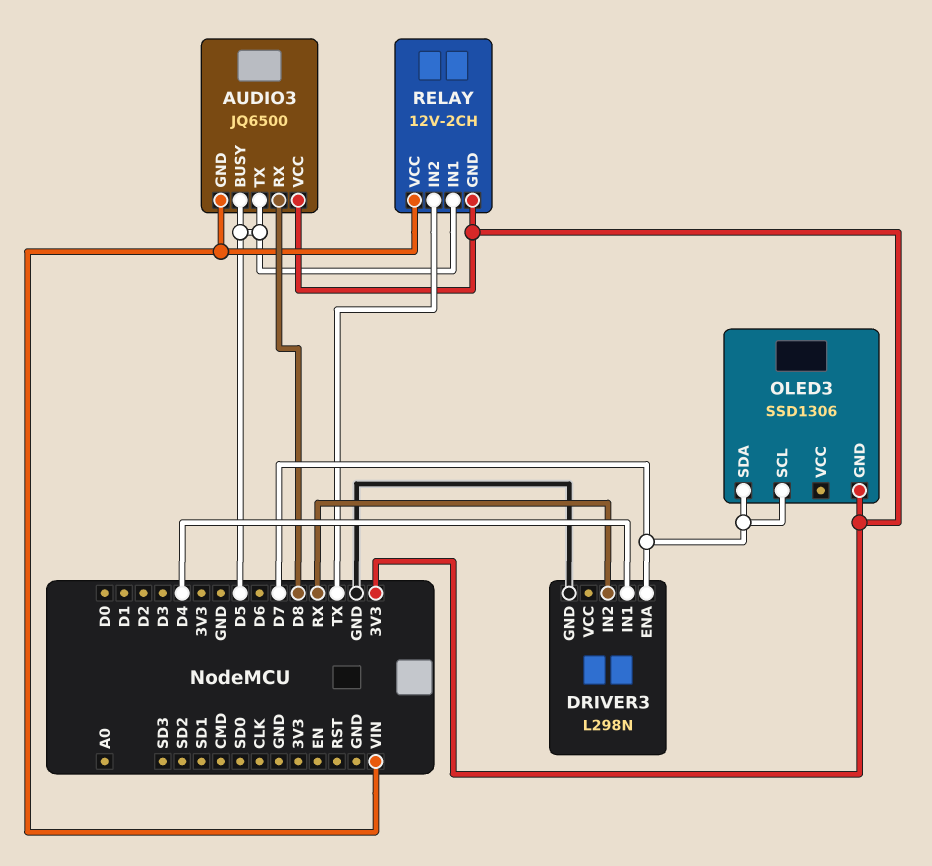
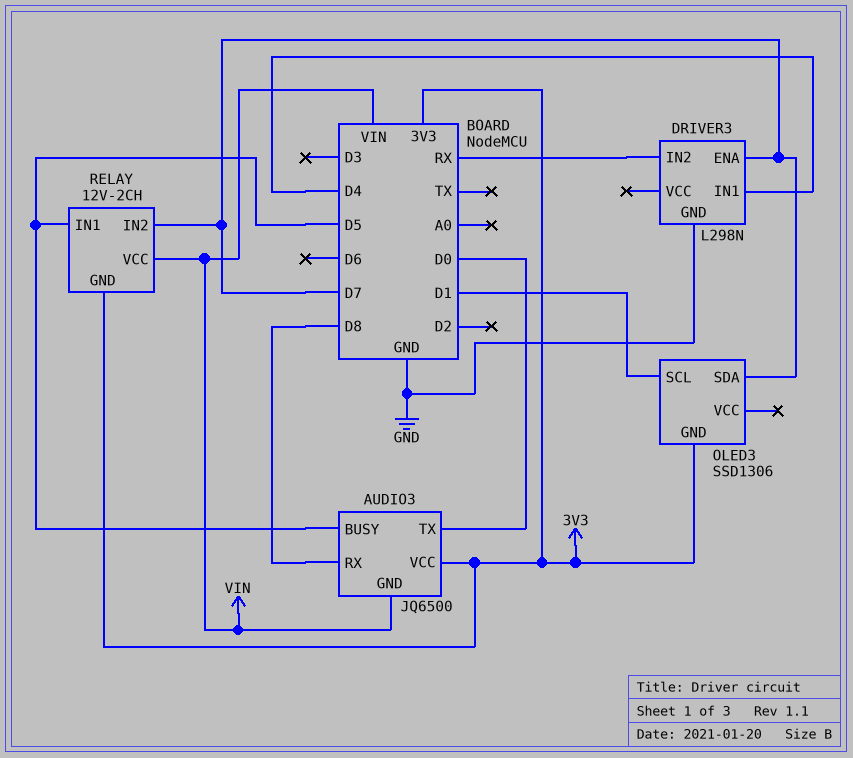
AUDIO3 pin TX: D5 -> D0
OLED3 pin SCL: D7 -> D1
RELAY pin IN2: TX -> D7

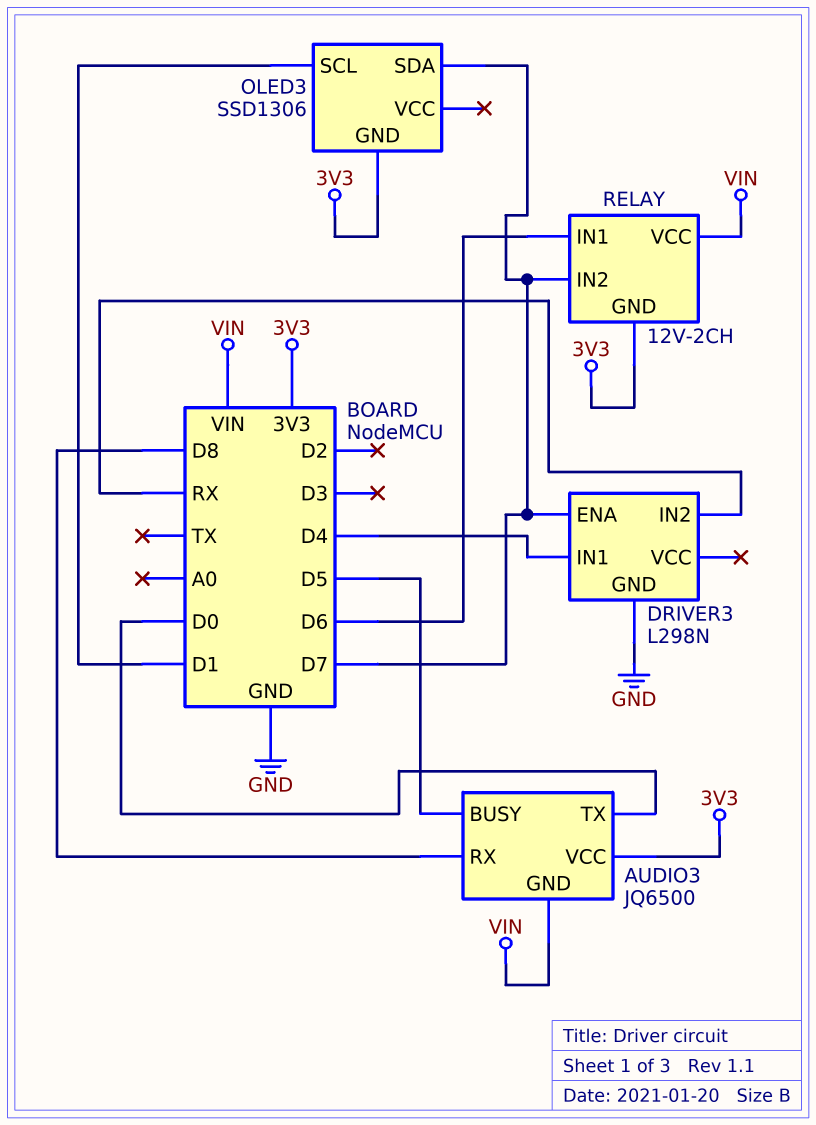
RELAY pin IN1: D5 -> D6

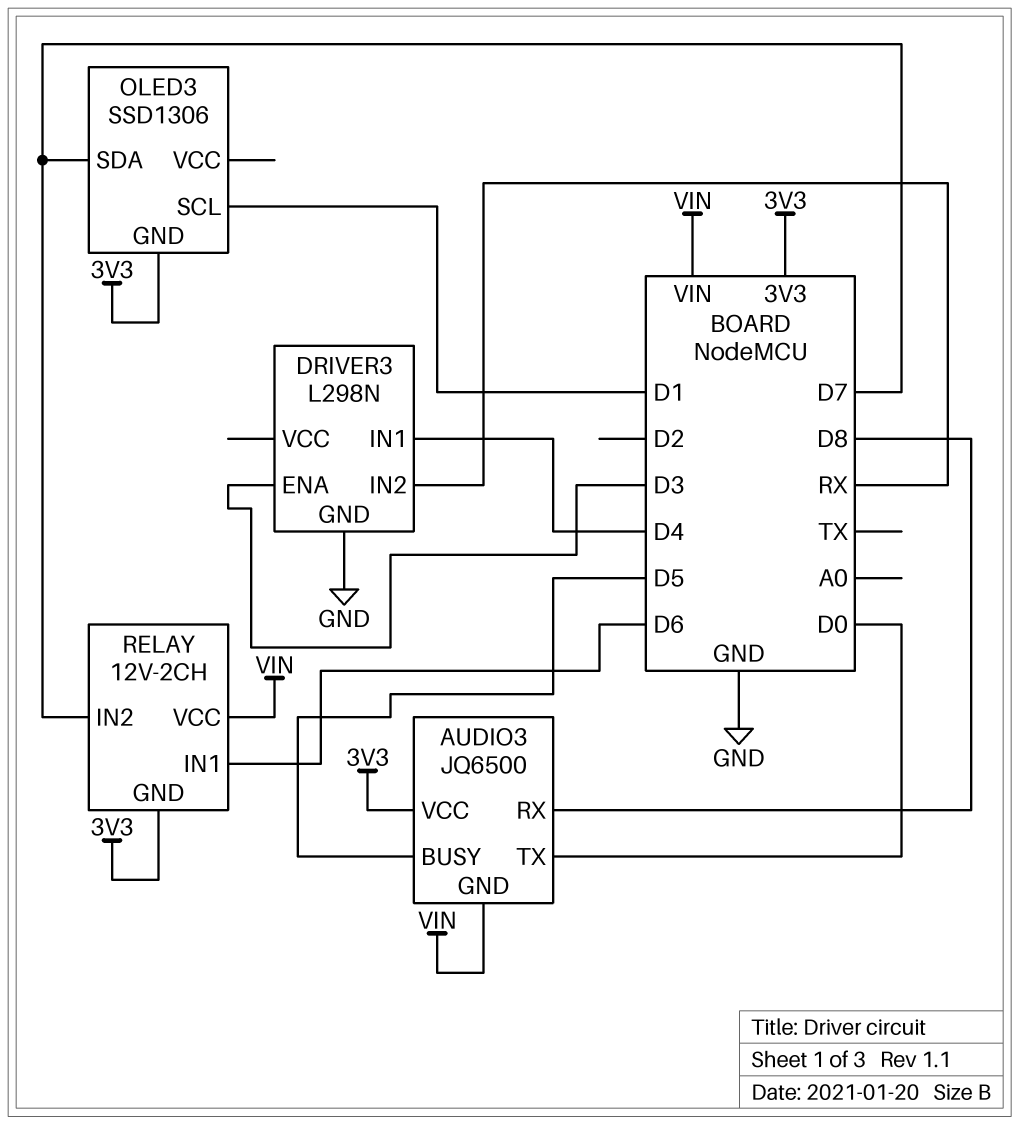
DRIVER3 pin ENA: D7 -> D3

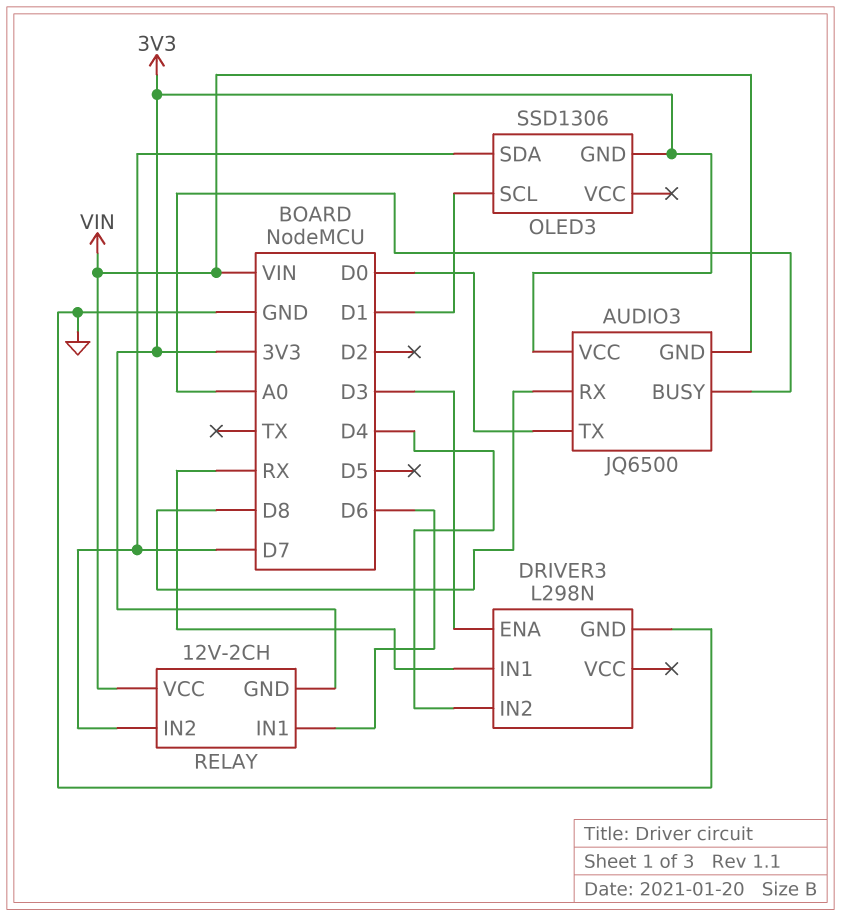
AUDIO3 pin BUSY: D5 -> A0
DRIVER3 pin IN1: D4 -> RX
DRIVER3 pin IN2: RX -> D4

